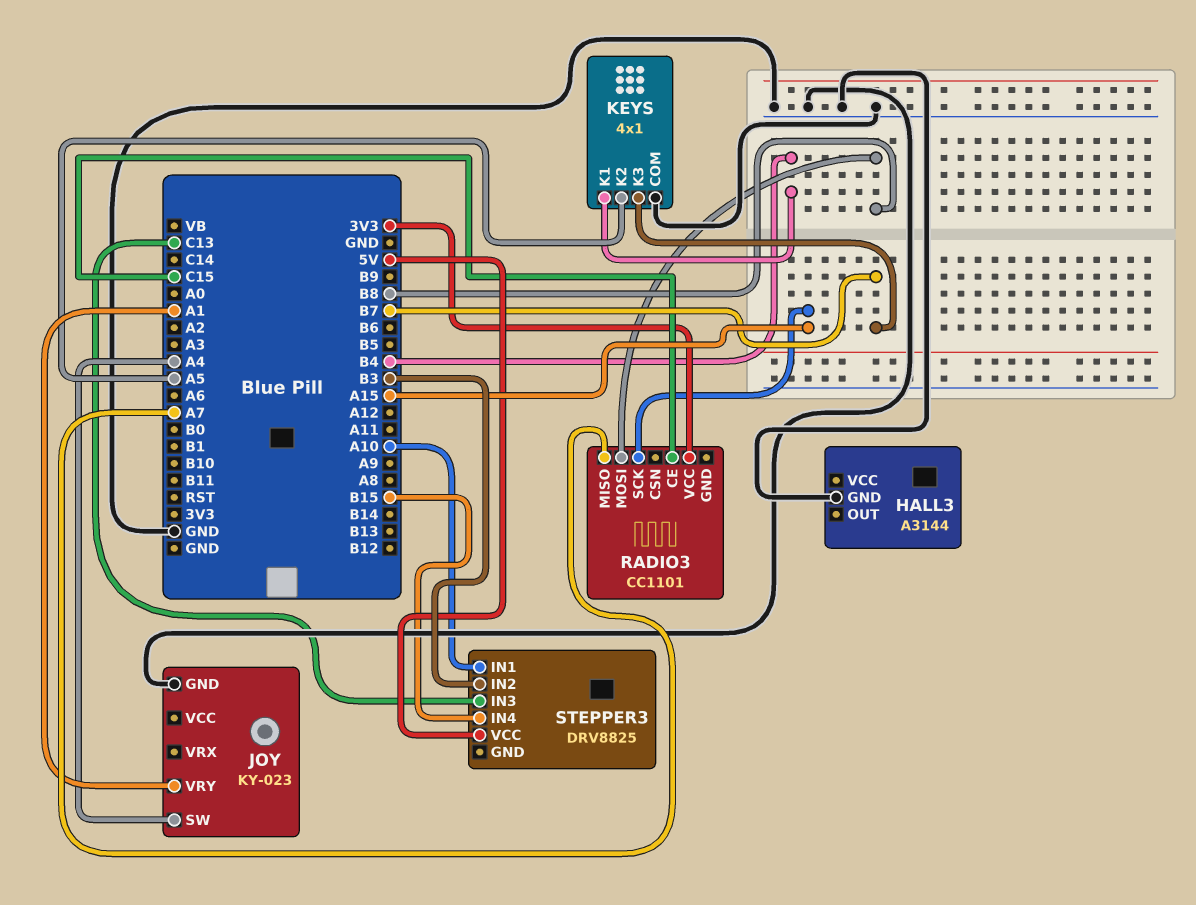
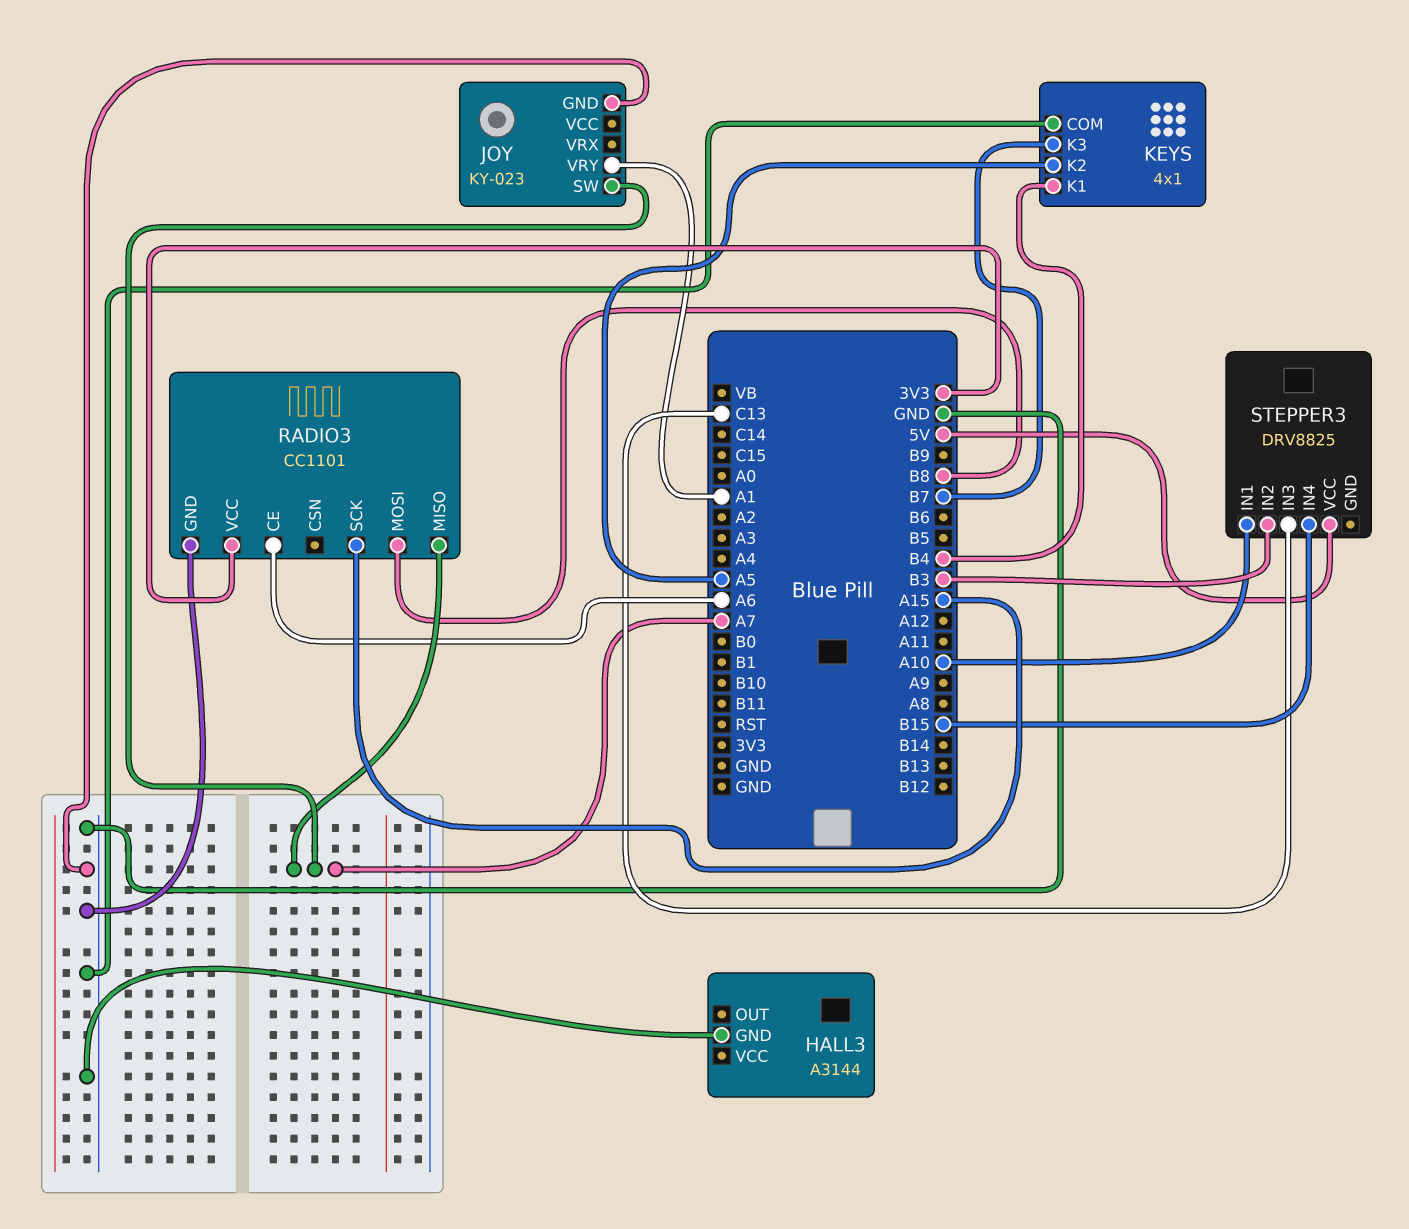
JOY pin SW: A4 -> A7
RADIO3 pin CE: C15 -> A6
RADIO3 pin GND: none -> GND

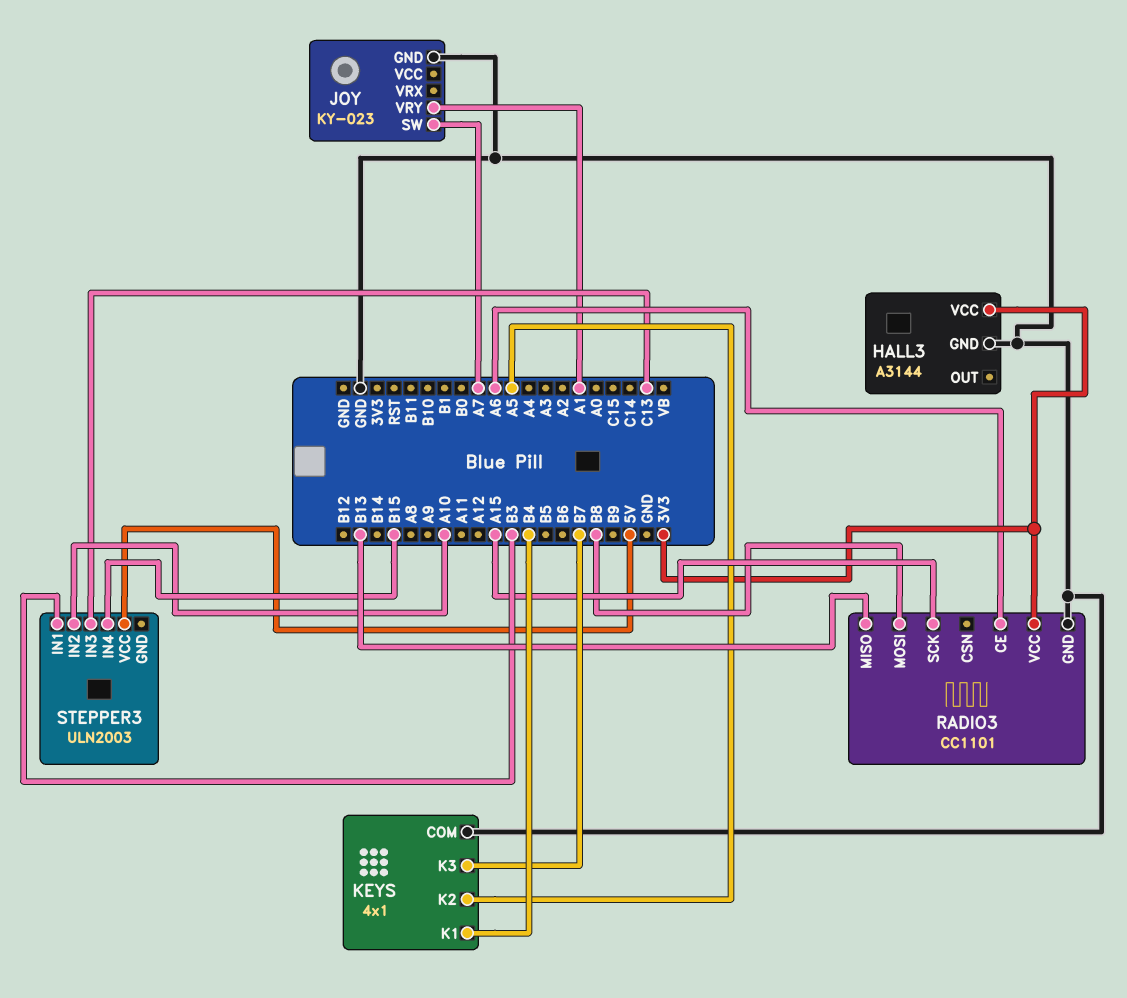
HALL3 pin VCC: none -> 3V3
RADIO3 pin MISO: A7 -> B13
STEPPER3: DRV8825 -> ULN2003
STEPPER3 pin IN1: A10 -> B3
STEPPER3 pin IN2: B3 -> A10

